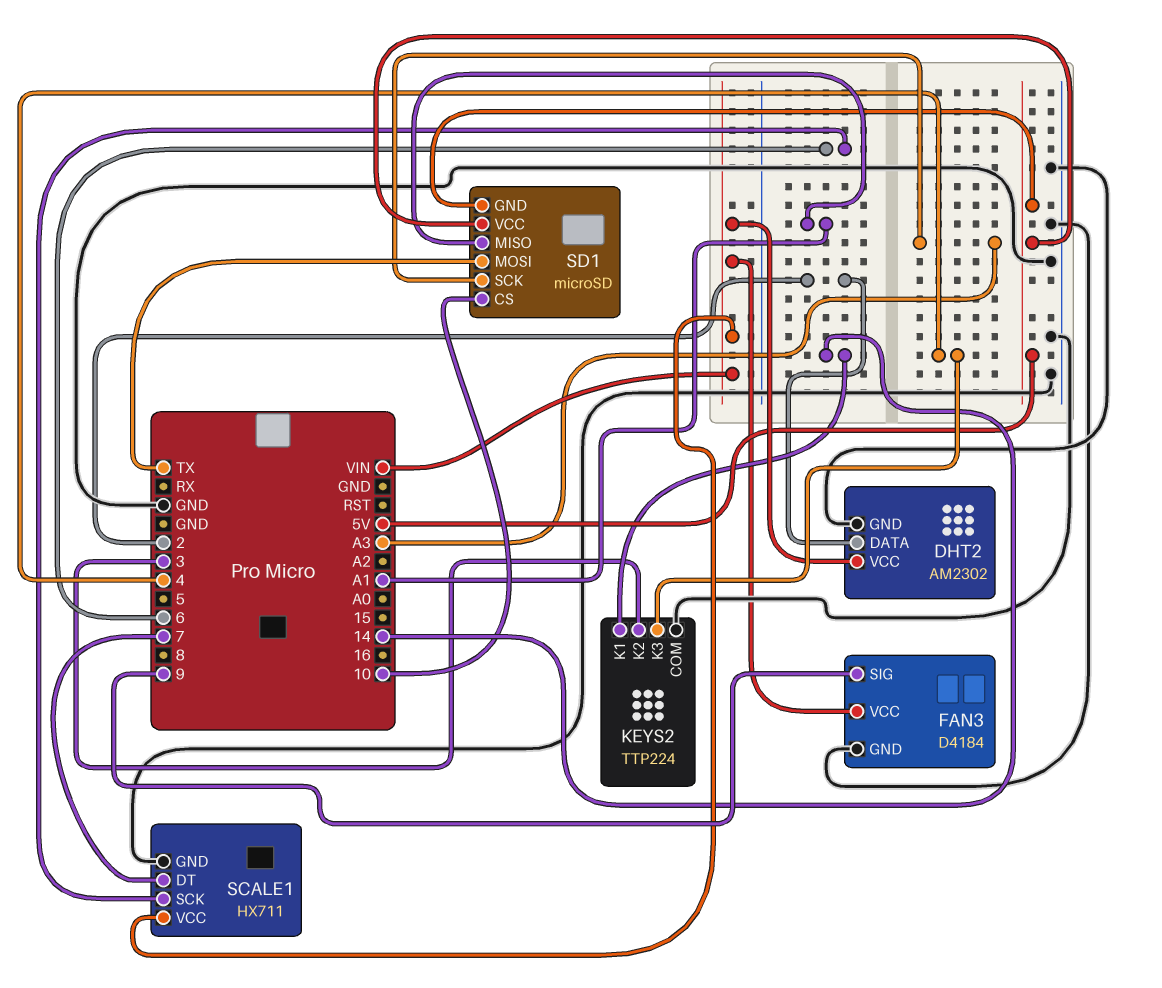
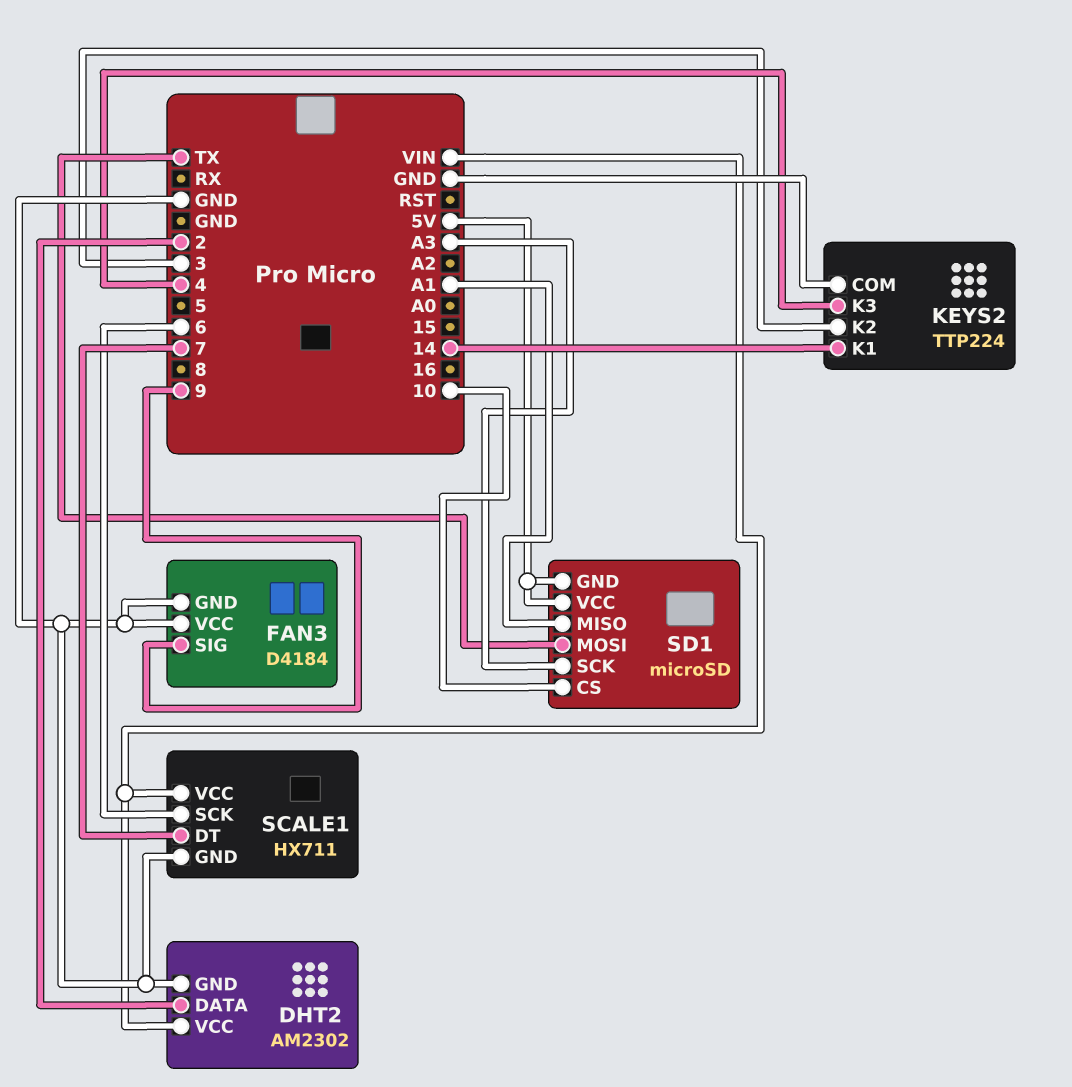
FAN3 pin VCC: VIN -> GND

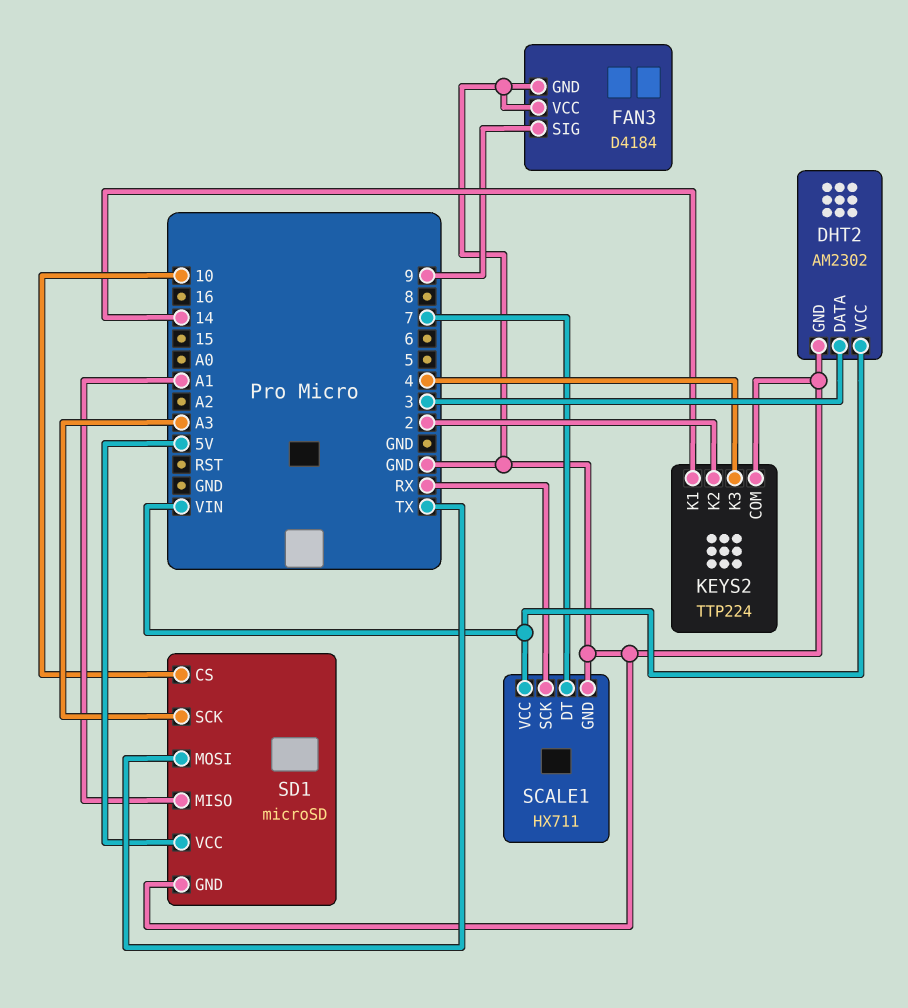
DHT2 pin DATA: 2 -> 3
KEYS2 pin K2: 3 -> 2
SCALE1 pin SCK: 6 -> RX
SD1 pin GND: 5V -> GND

